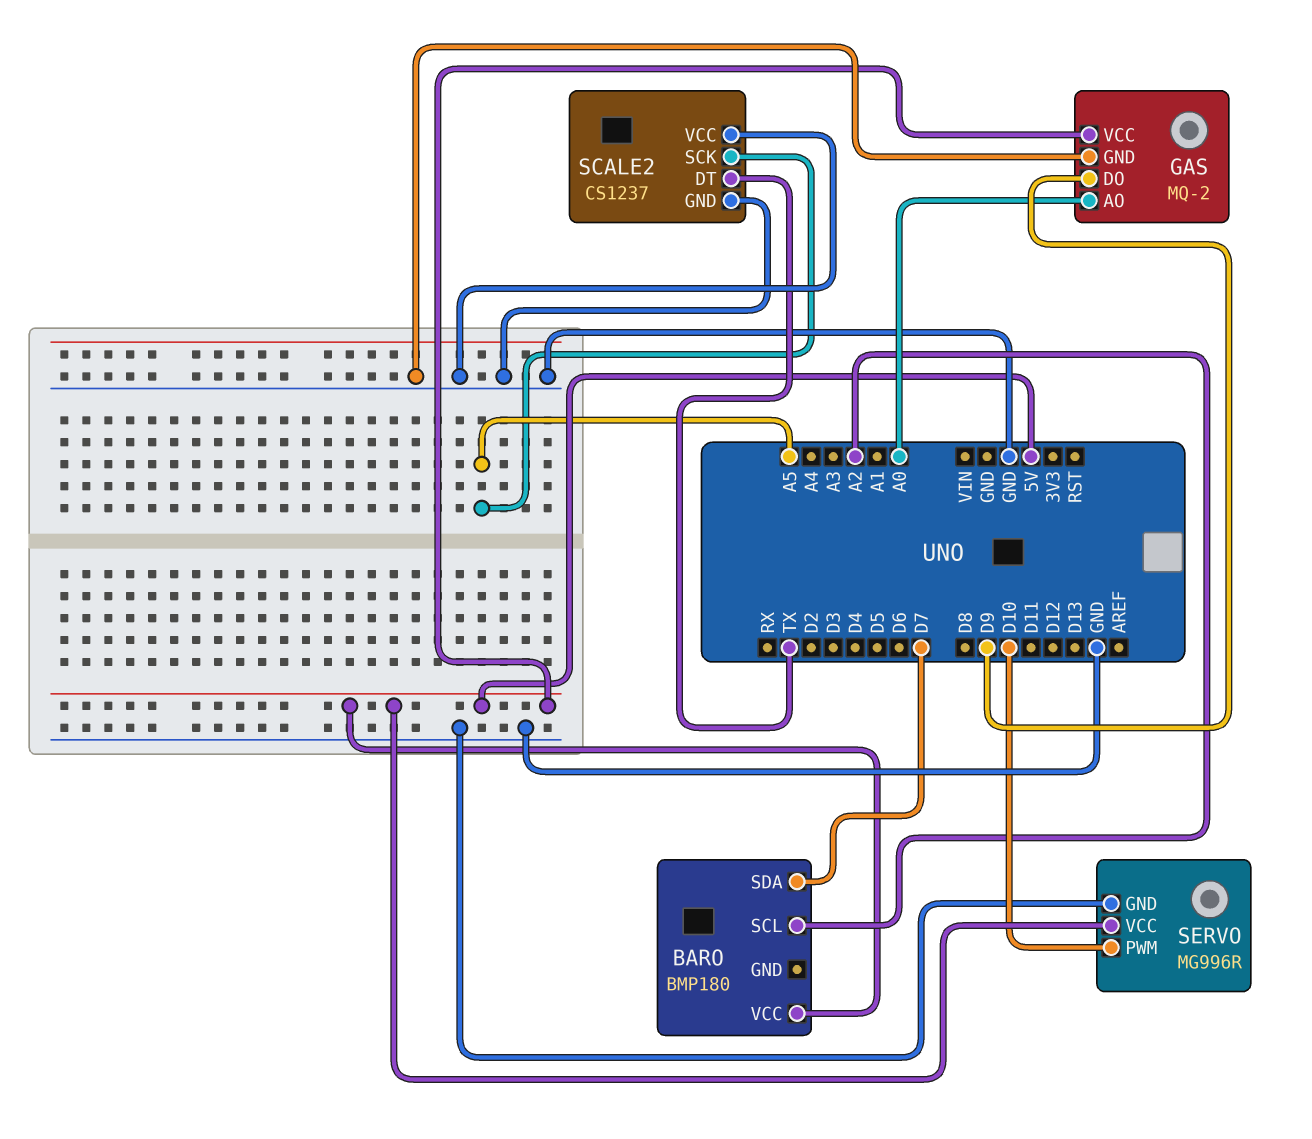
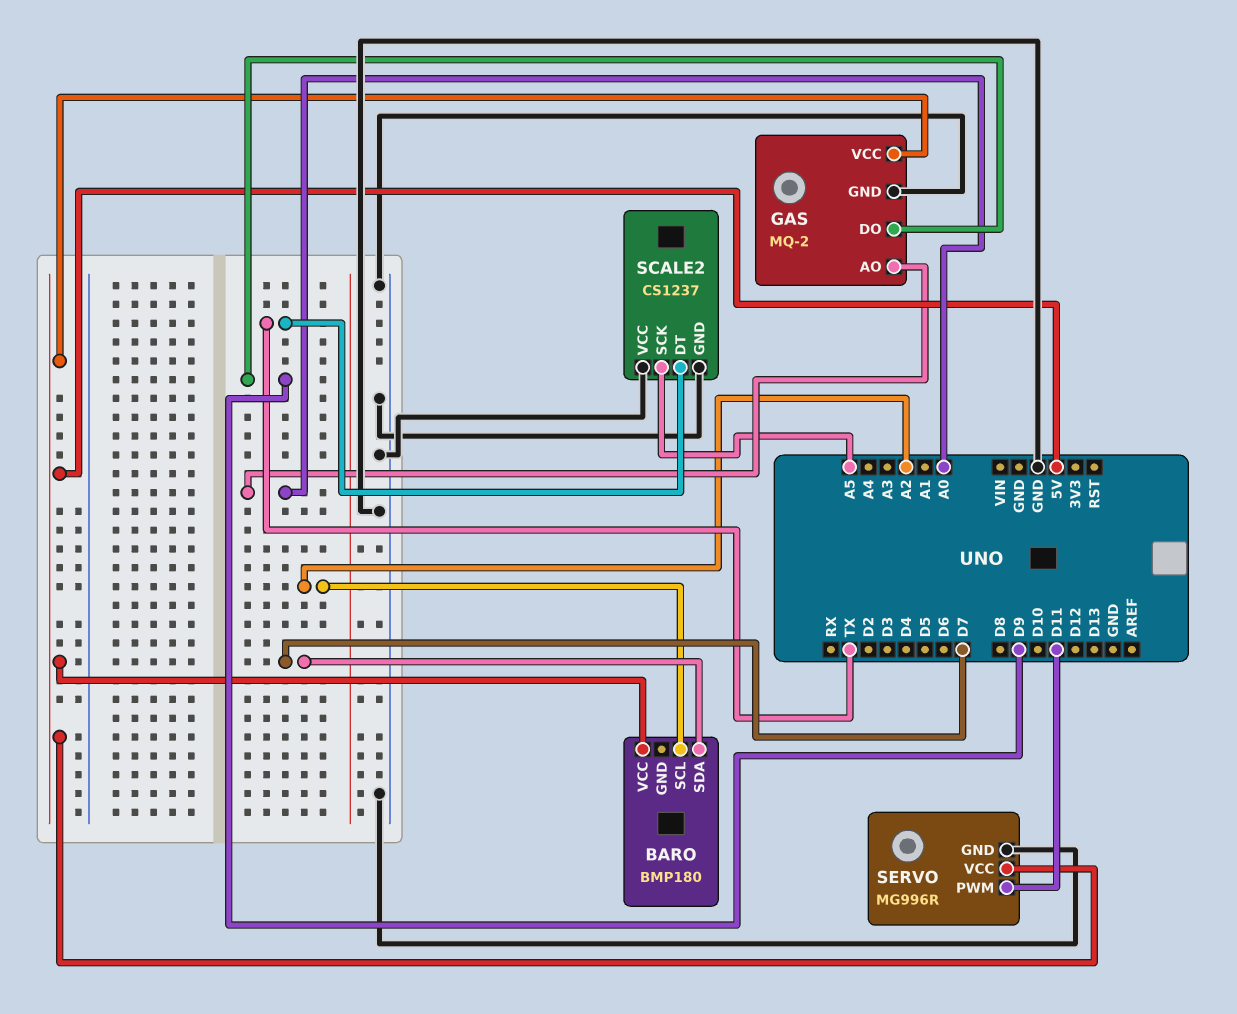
SERVO pin PWM: D10 -> D11

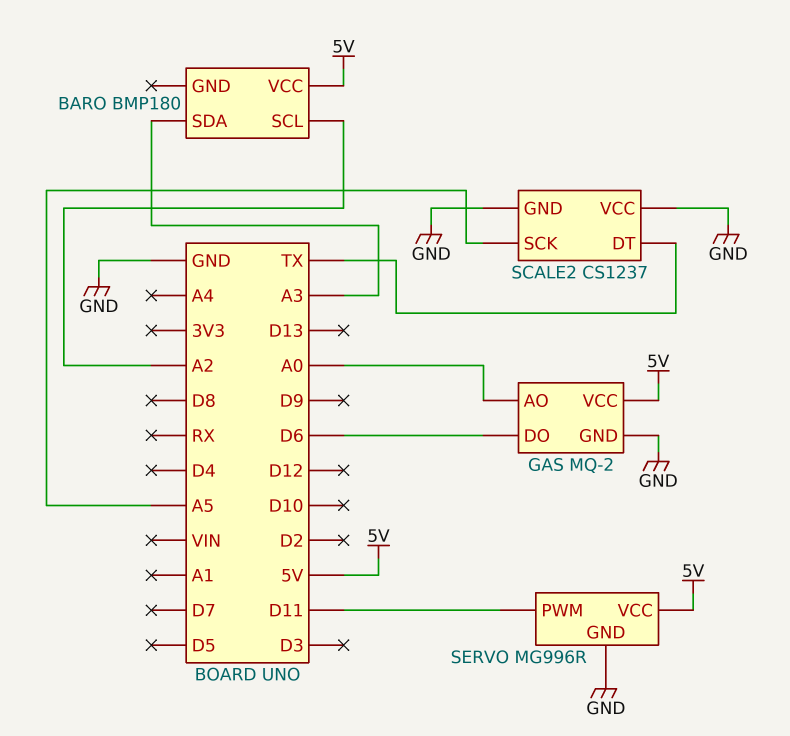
BARO pin SDA: D7 -> A3
GAS pin DO: D9 -> D6

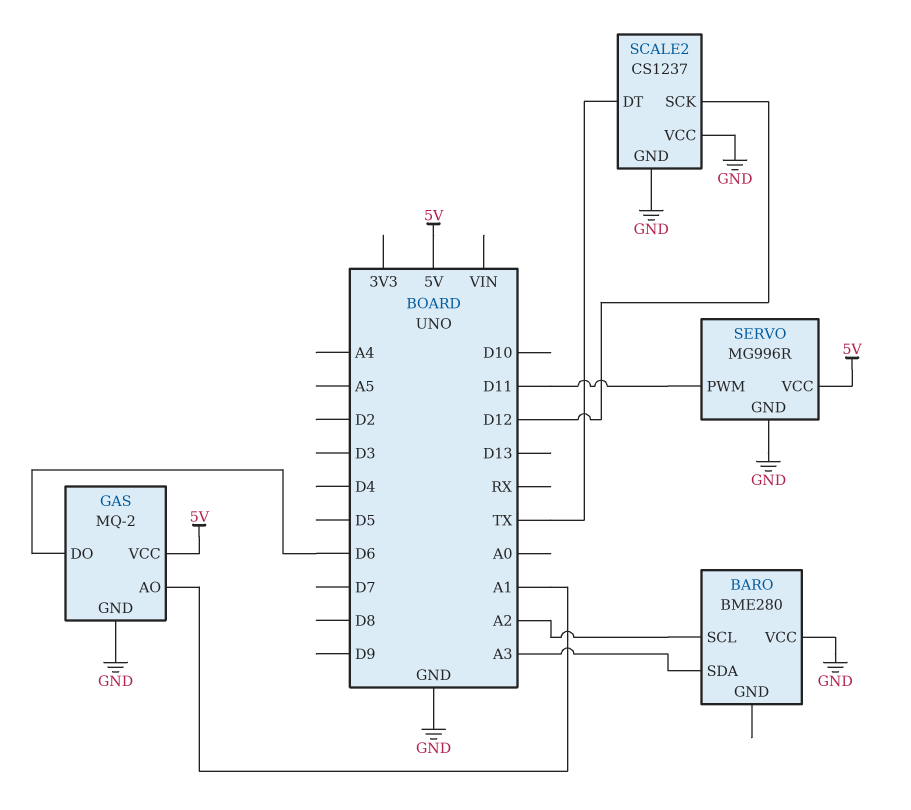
BARO: BMP180 -> BME280
BARO pin VCC: 5V -> GND
GAS pin AO: A0 -> A1
SCALE2 pin SCK: A5 -> D12

